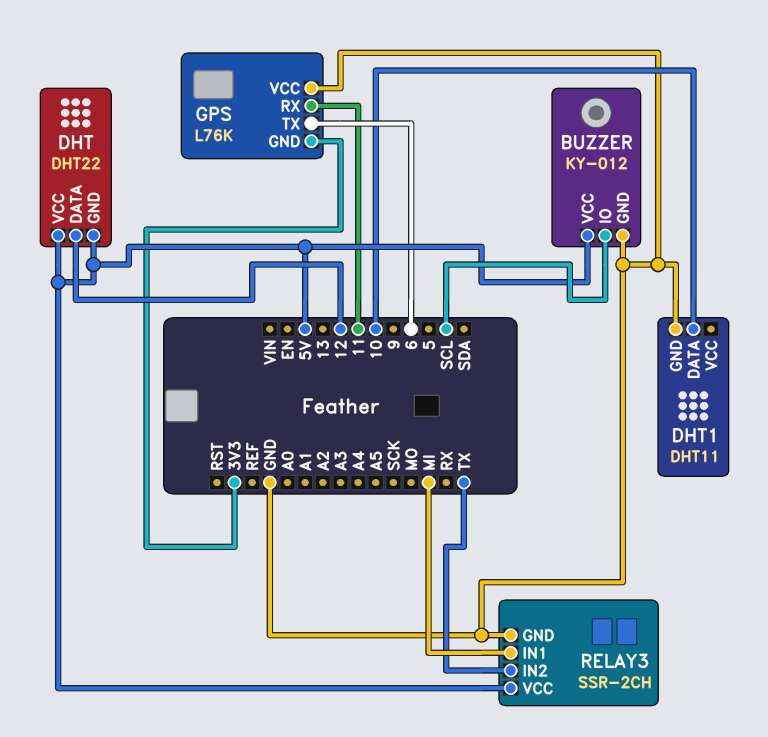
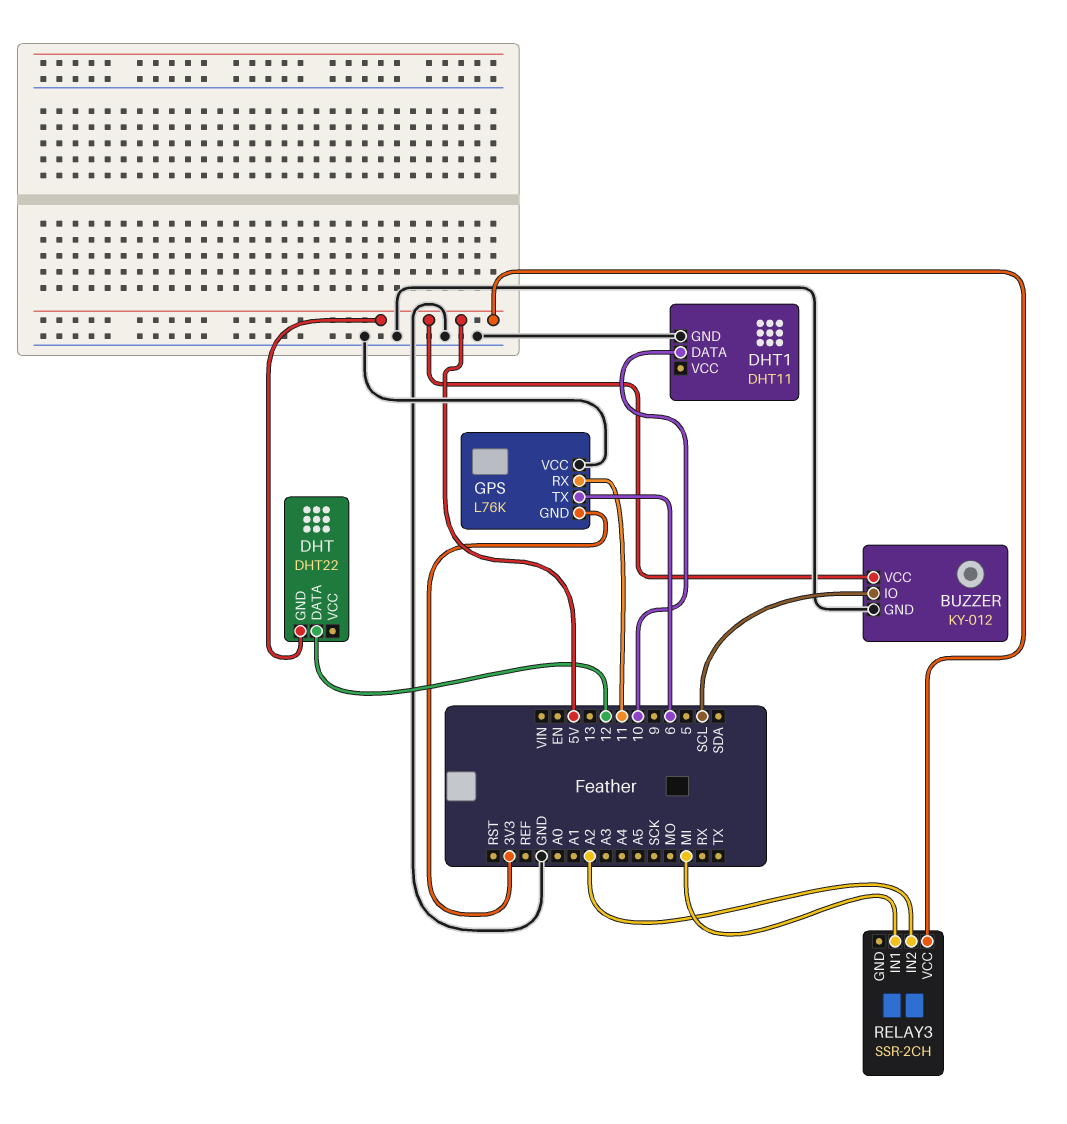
DHT pin VCC: 5V -> none
RELAY3 pin GND: GND -> none
RELAY3 pin IN2: TX -> A2

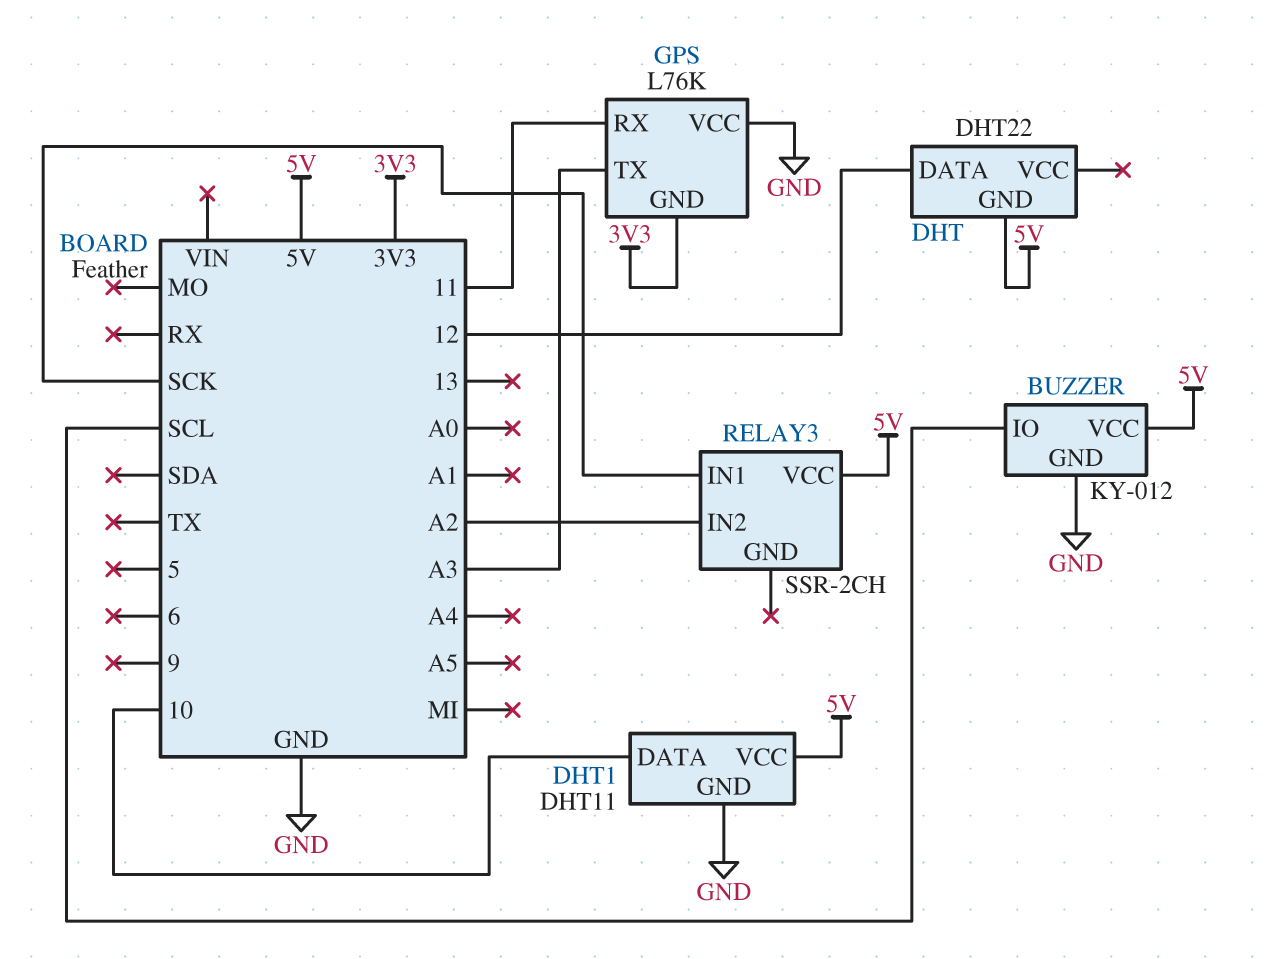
DHT1 pin VCC: none -> 5V
GPS pin TX: 6 -> A3
RELAY3 pin IN1: MI -> SCK

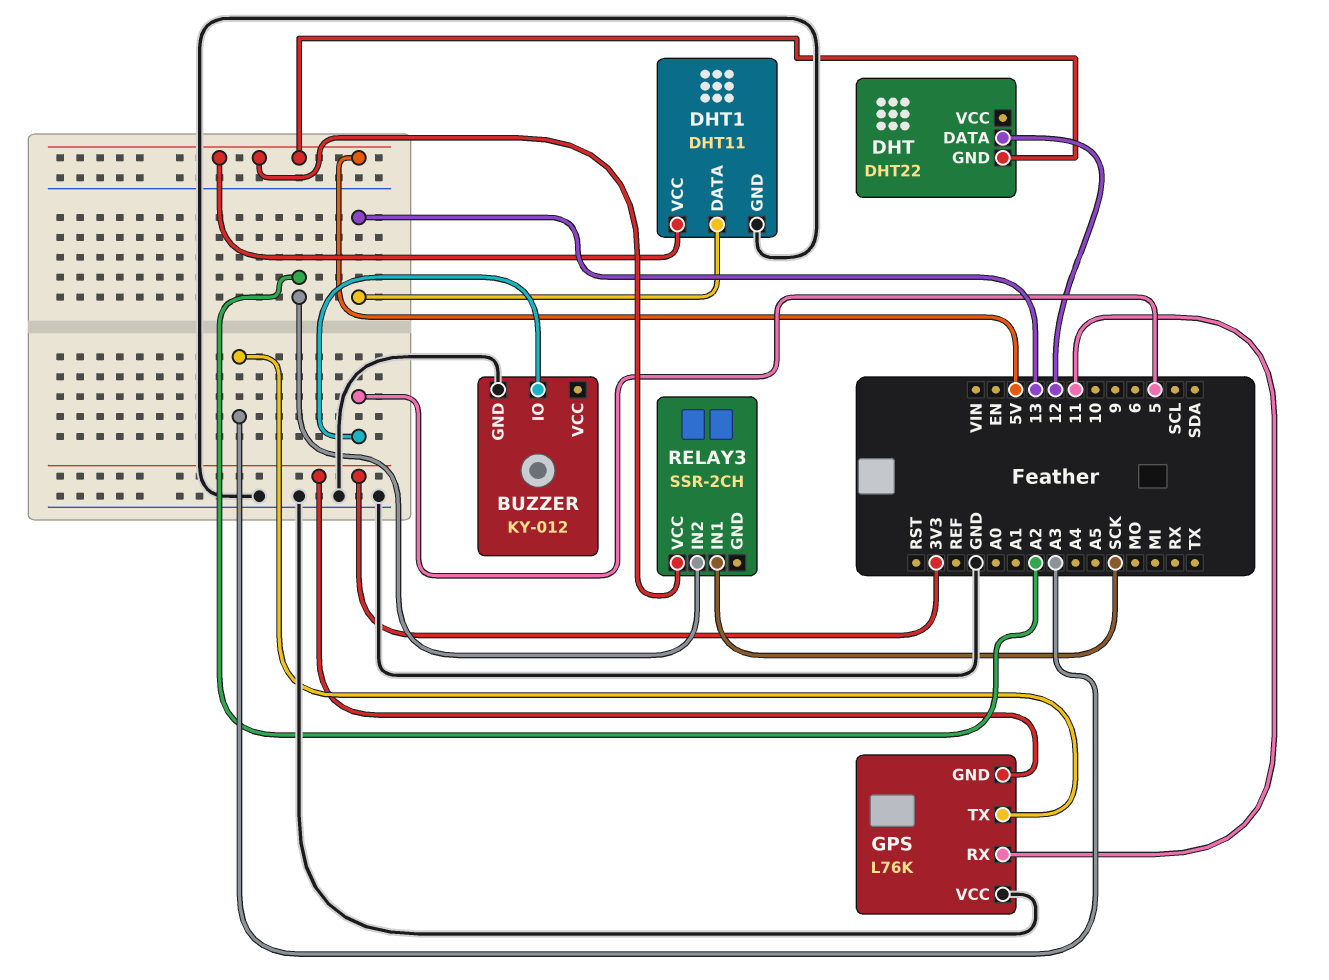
BUZZER pin IO: SCL -> 5
BUZZER pin VCC: 5V -> none
DHT1 pin DATA: 10 -> 13

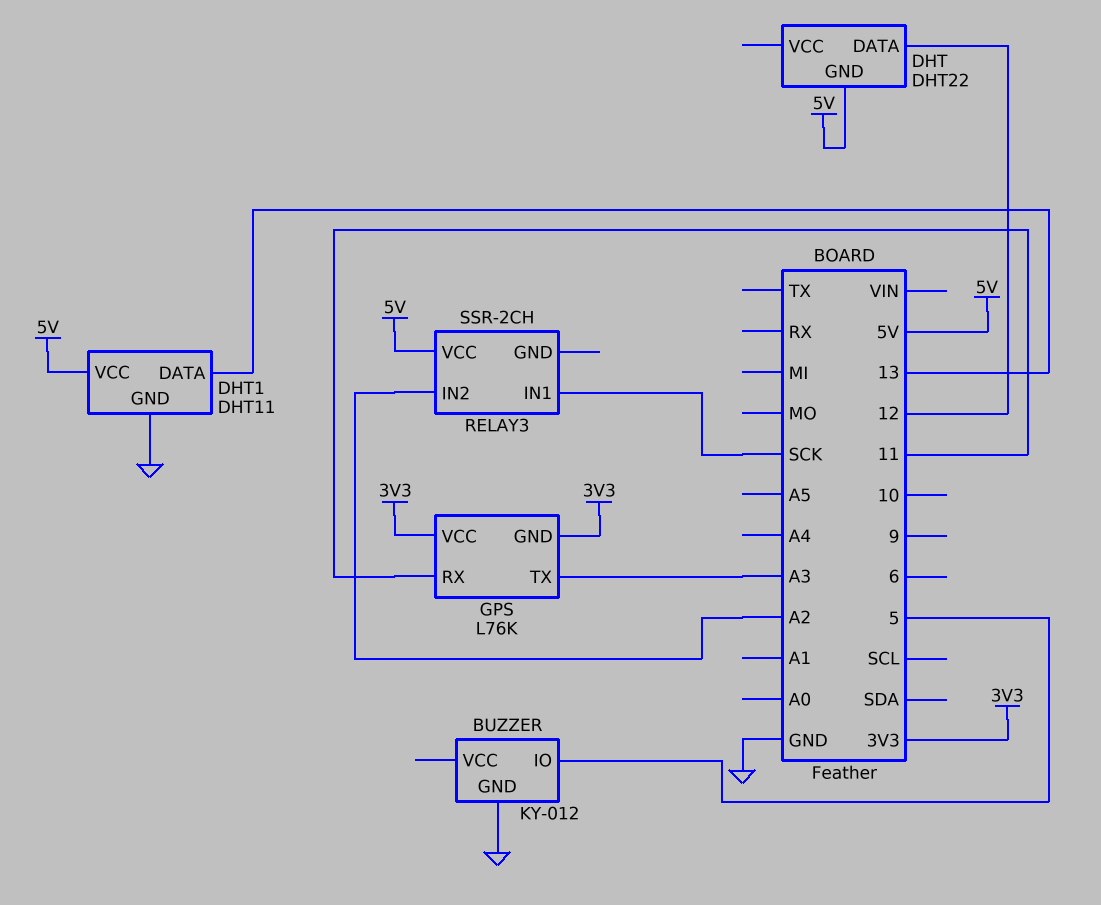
GPS pin VCC: GND -> 3V3

